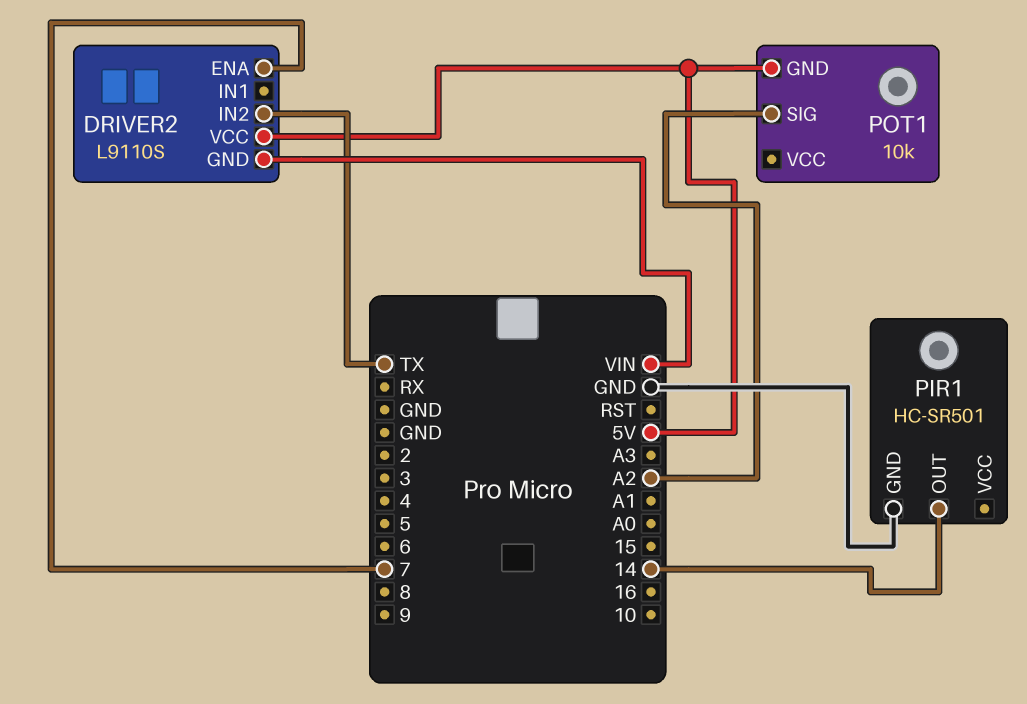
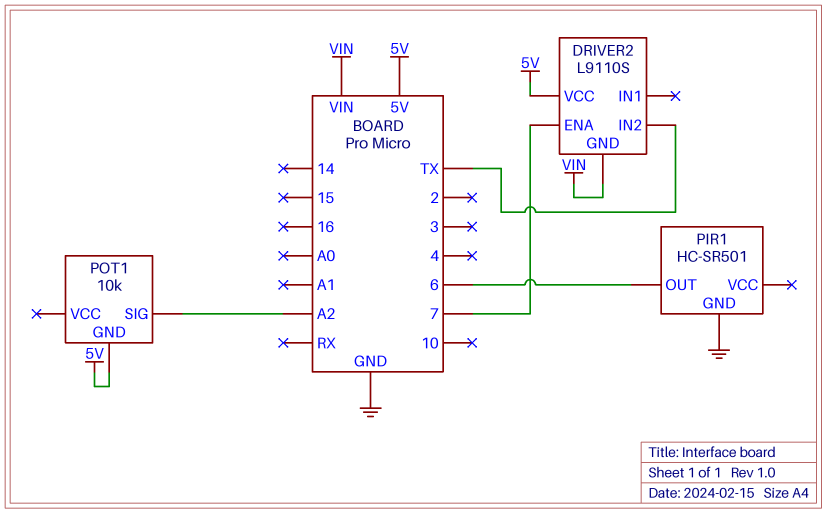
PIR1 pin OUT: 14 -> 6

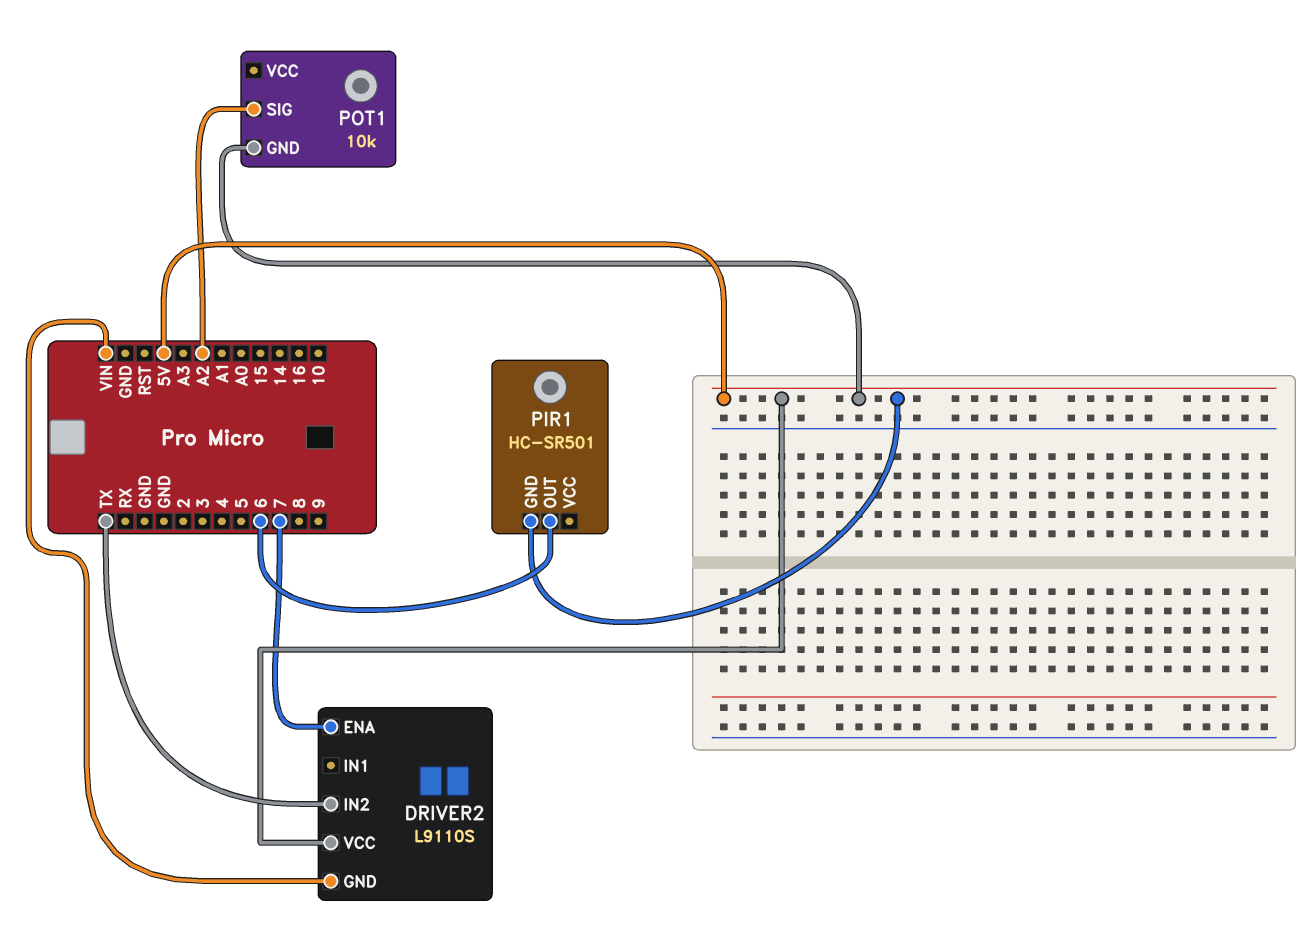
PIR1 pin GND: GND -> 5V

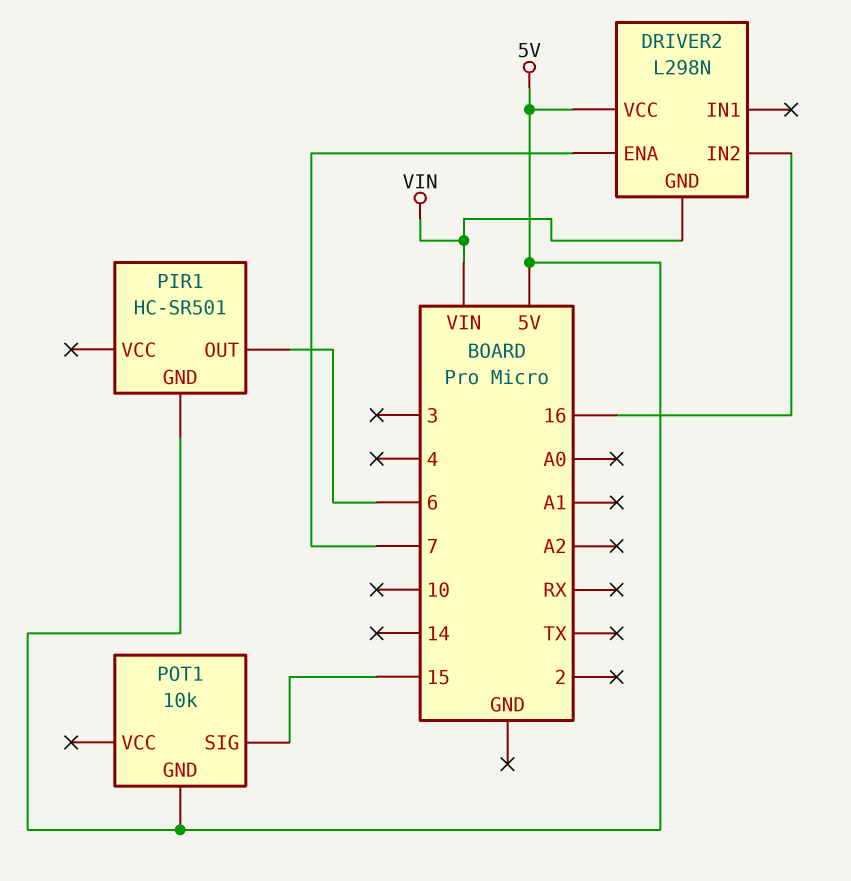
DRIVER2: L9110S -> L298N
DRIVER2 pin IN2: TX -> 16
POT1 pin SIG: A2 -> 15

